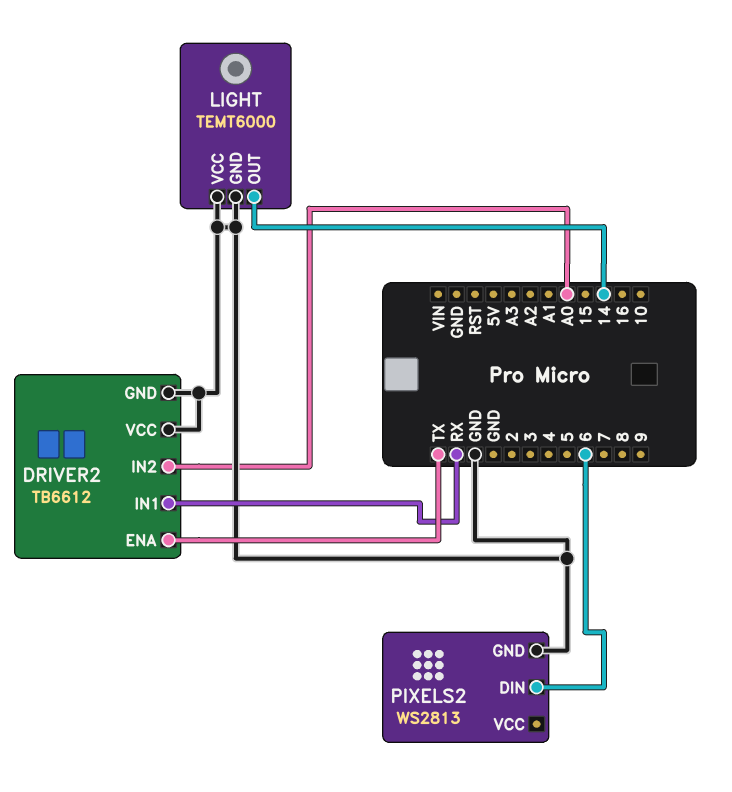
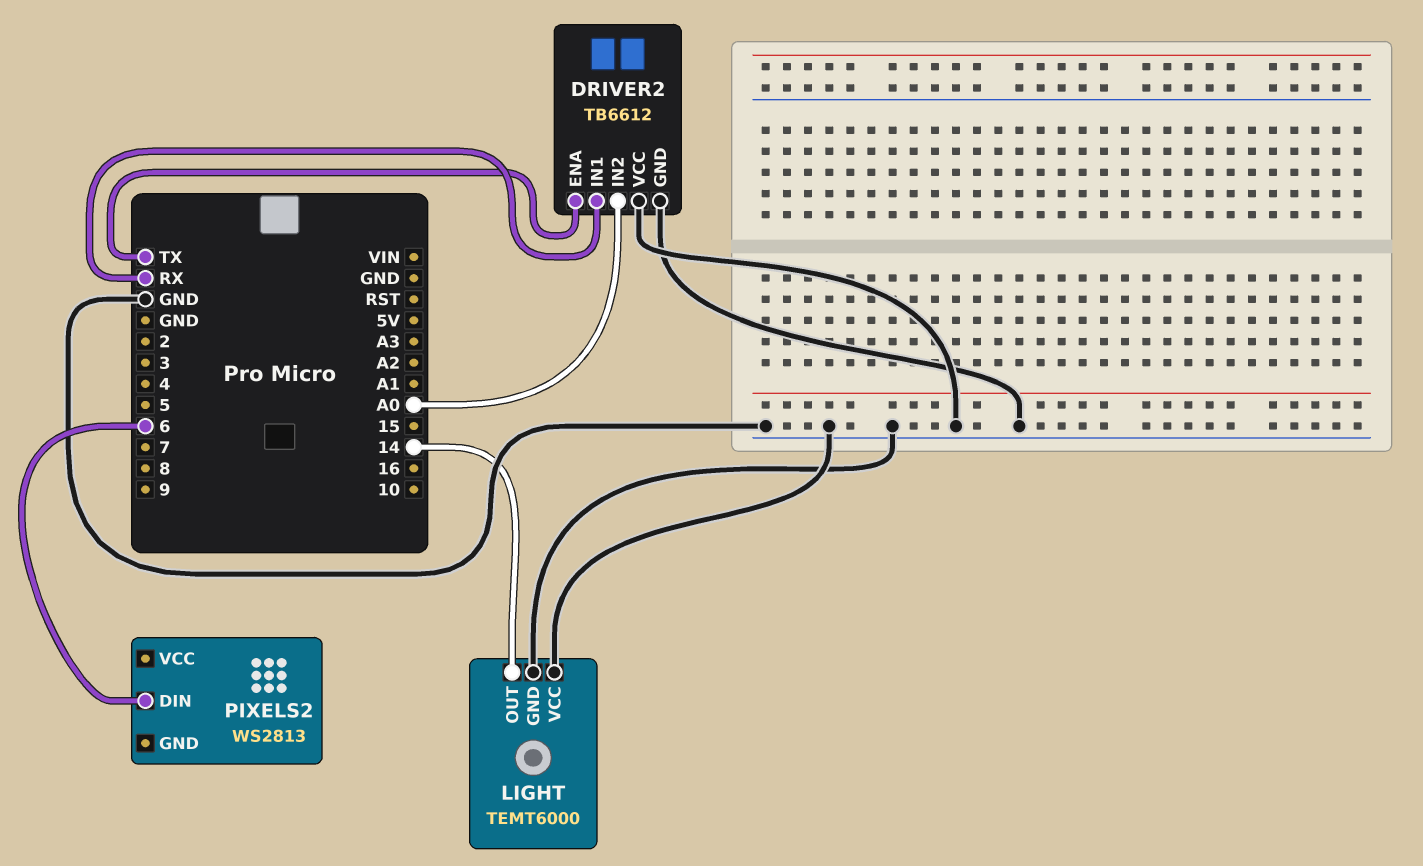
PIXELS2 pin GND: GND -> none

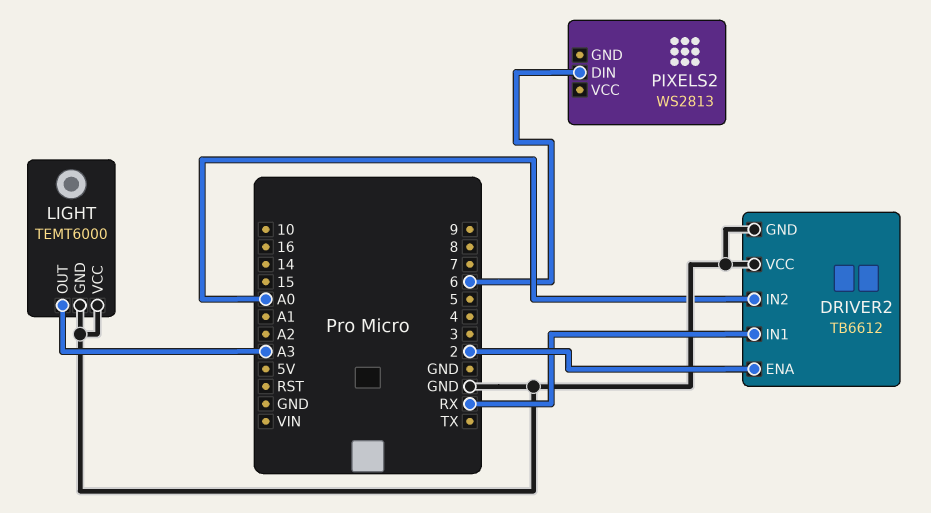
DRIVER2 pin ENA: TX -> 2
LIGHT pin OUT: 14 -> A3

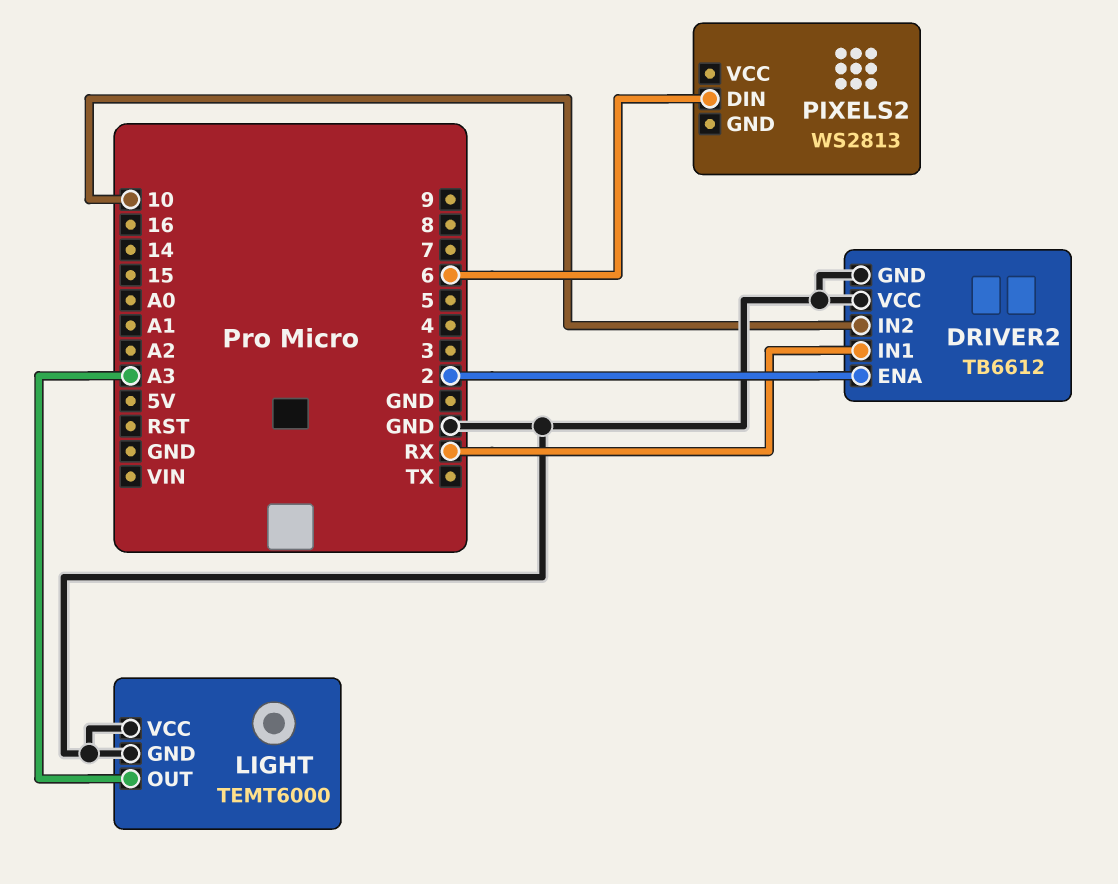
DRIVER2 pin IN2: A0 -> 10

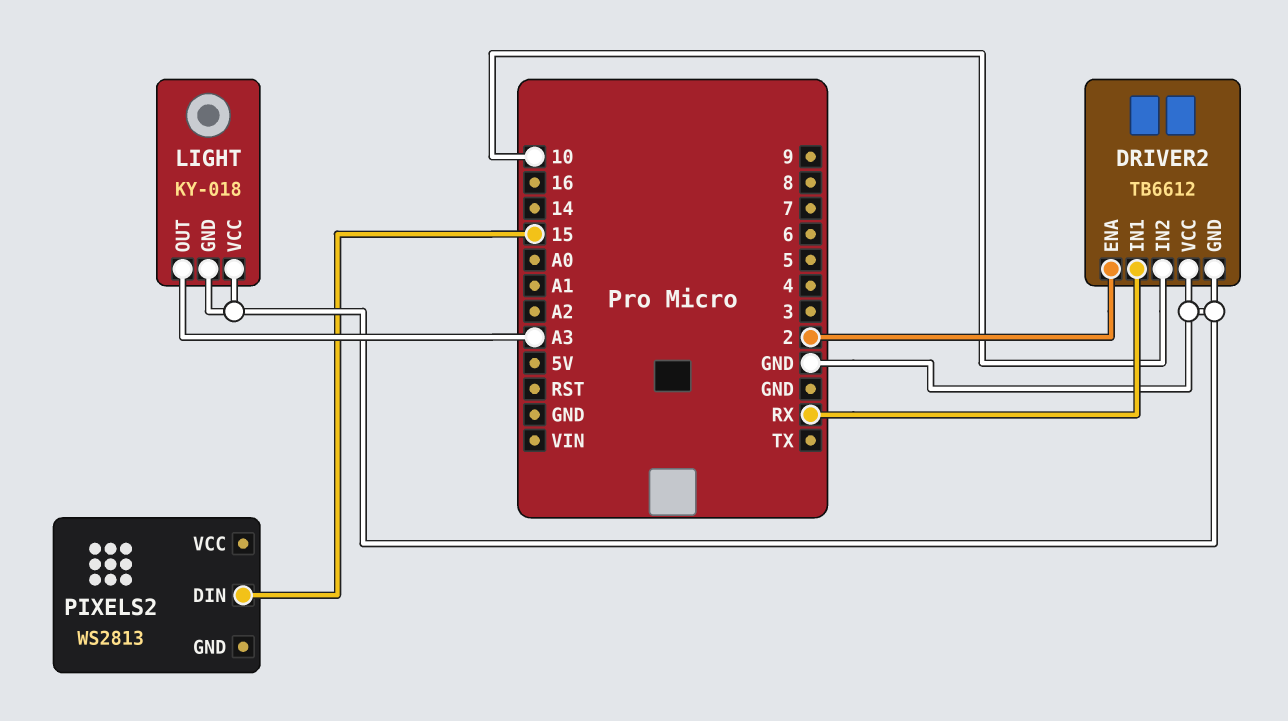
LIGHT: TEMT6000 -> KY-018
PIXELS2 pin DIN: 6 -> 15

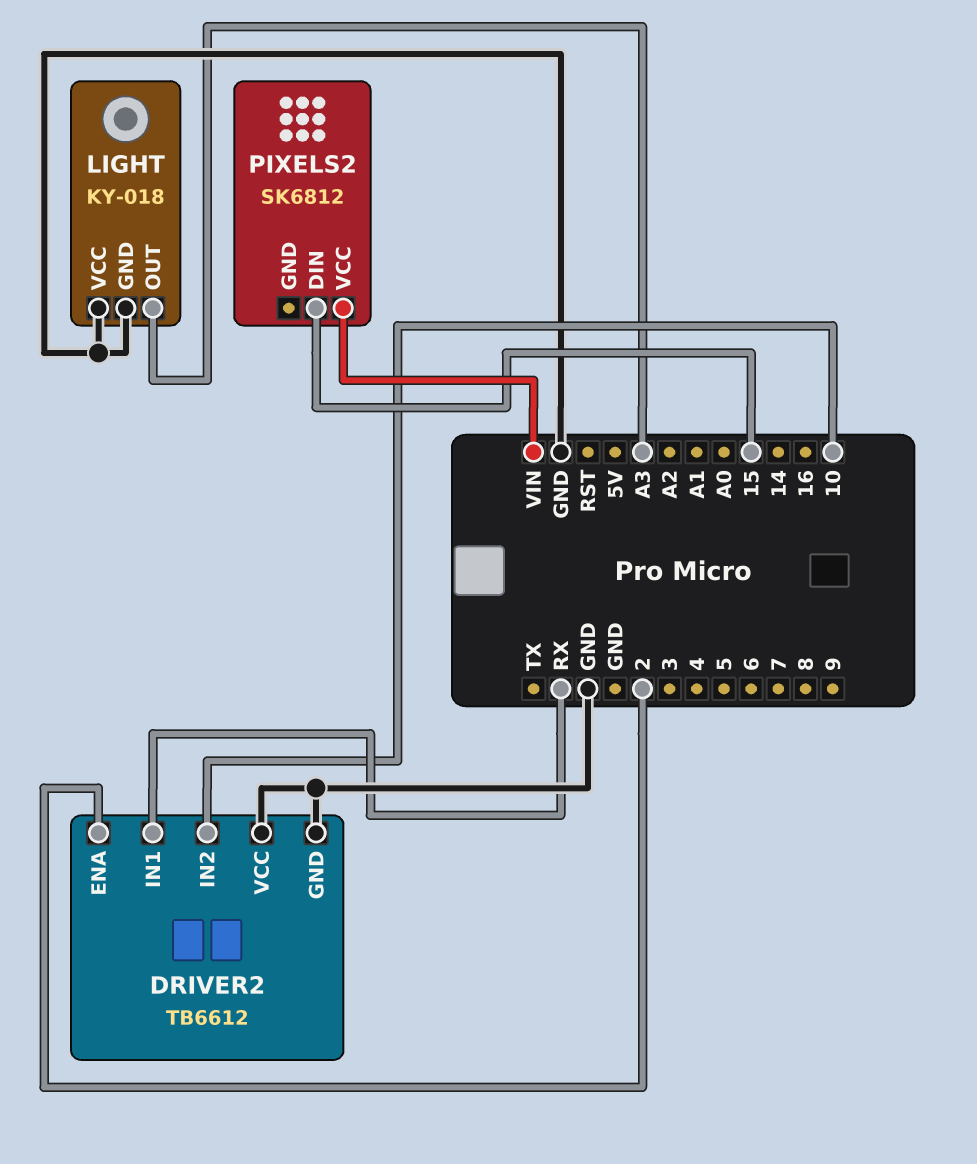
PIXELS2: WS2813 -> SK6812
PIXELS2 pin VCC: none -> VIN

